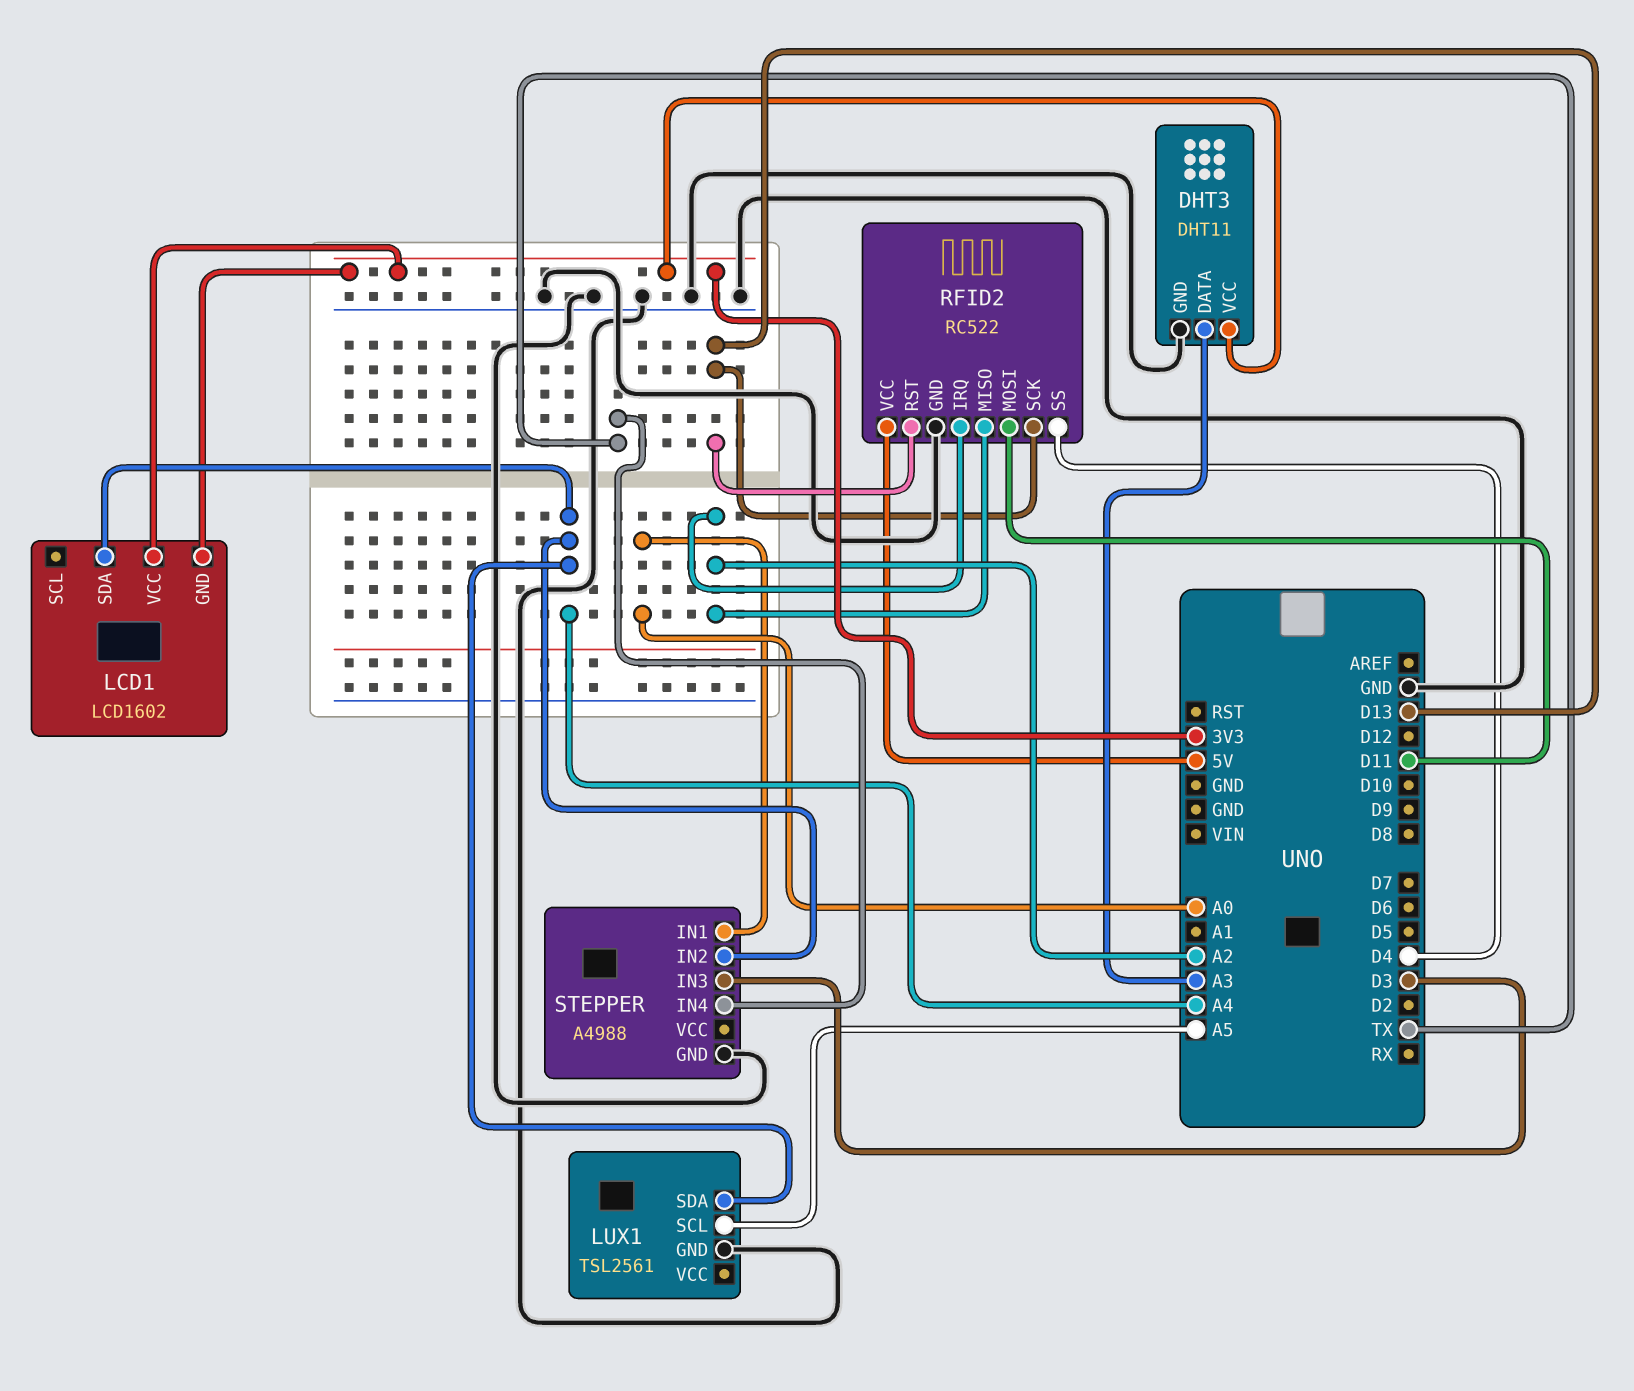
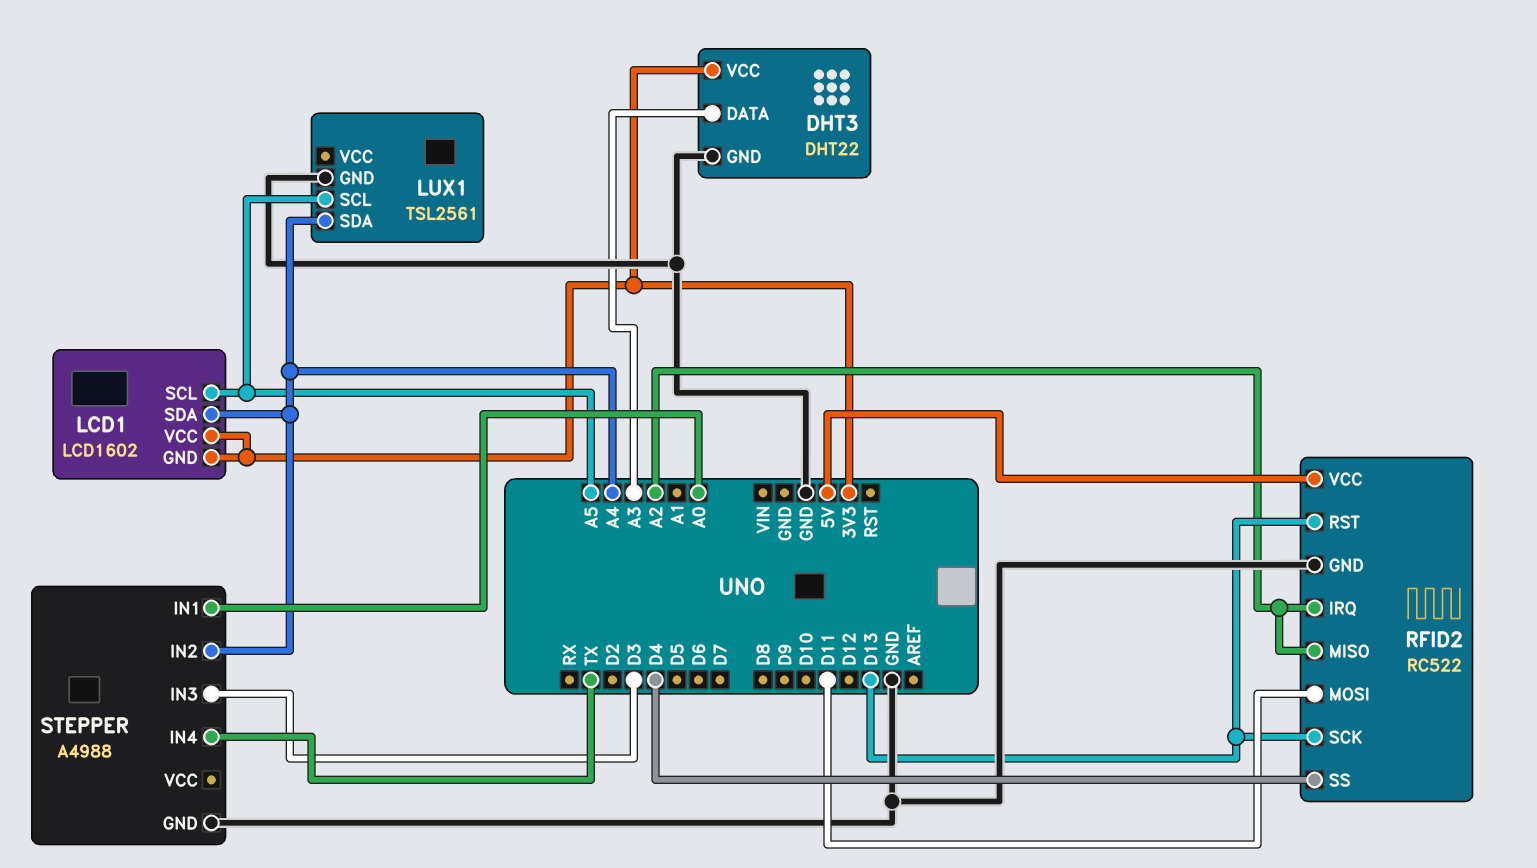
DHT3: DHT11 -> DHT22
LCD1 pin SCL: none -> A5

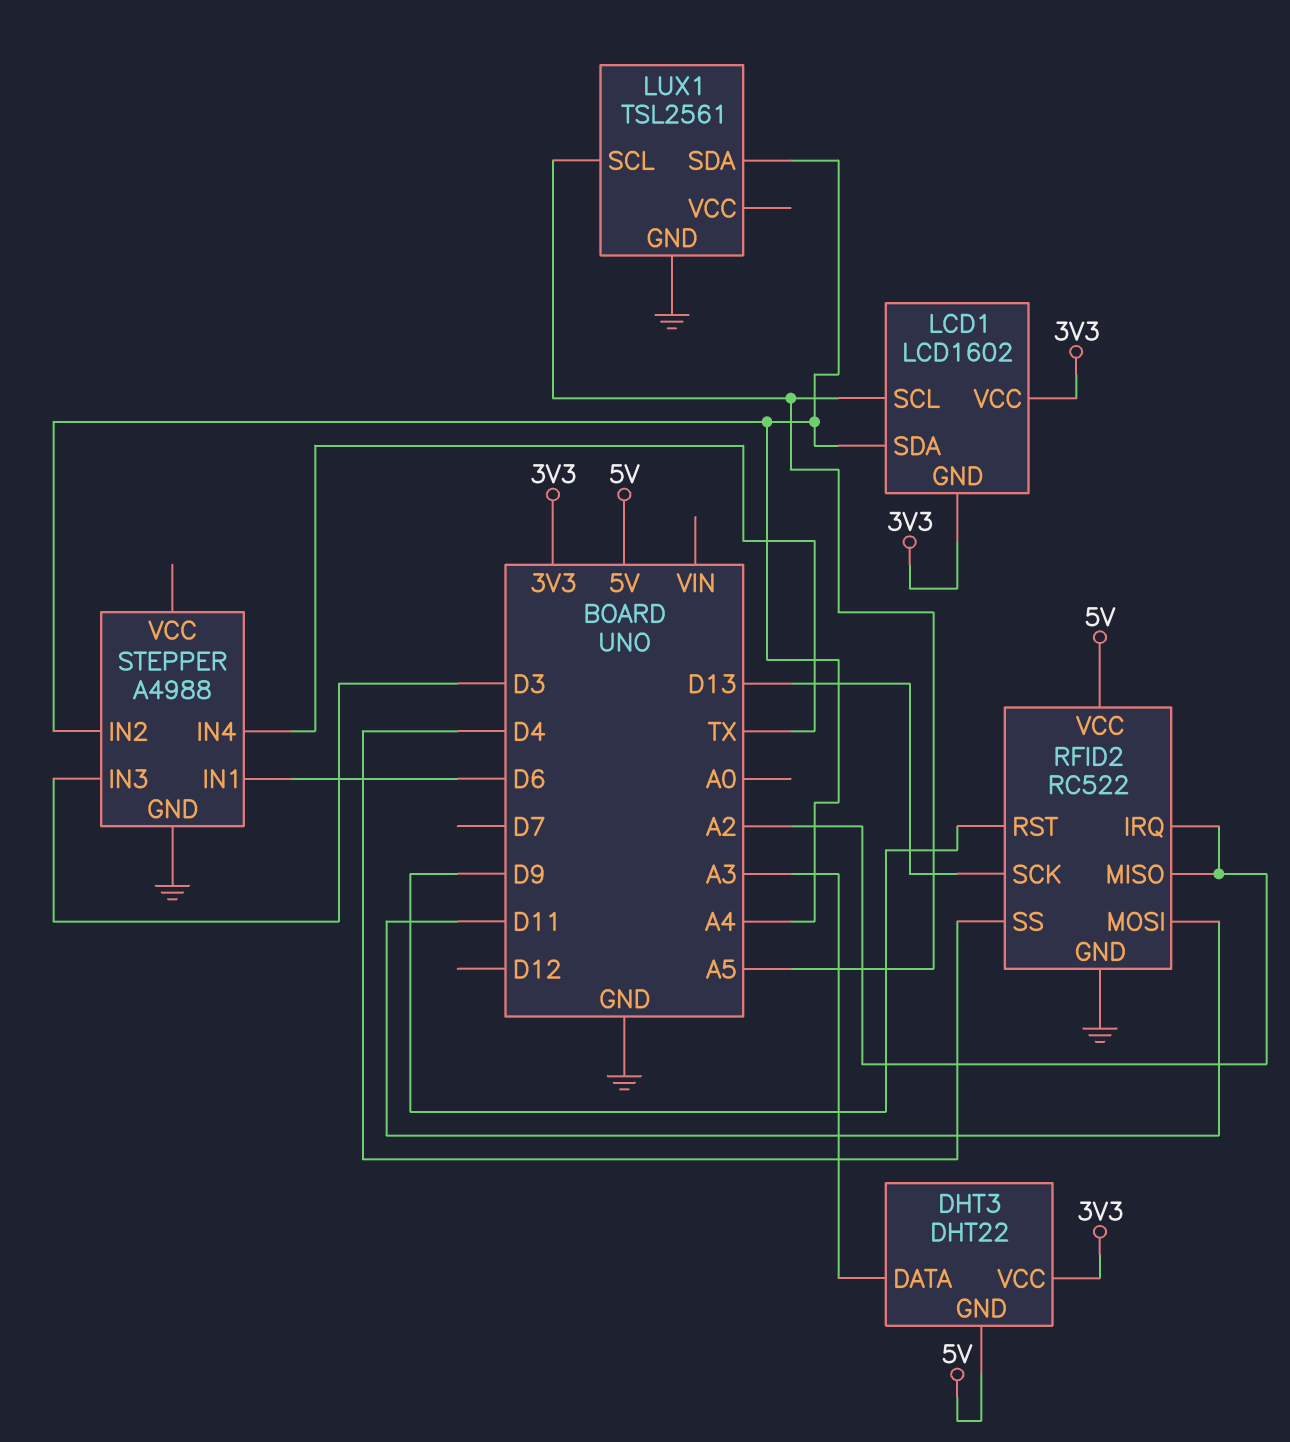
DHT3 pin GND: GND -> 5V
RFID2 pin RST: D13 -> D9
STEPPER pin IN1: A0 -> D6

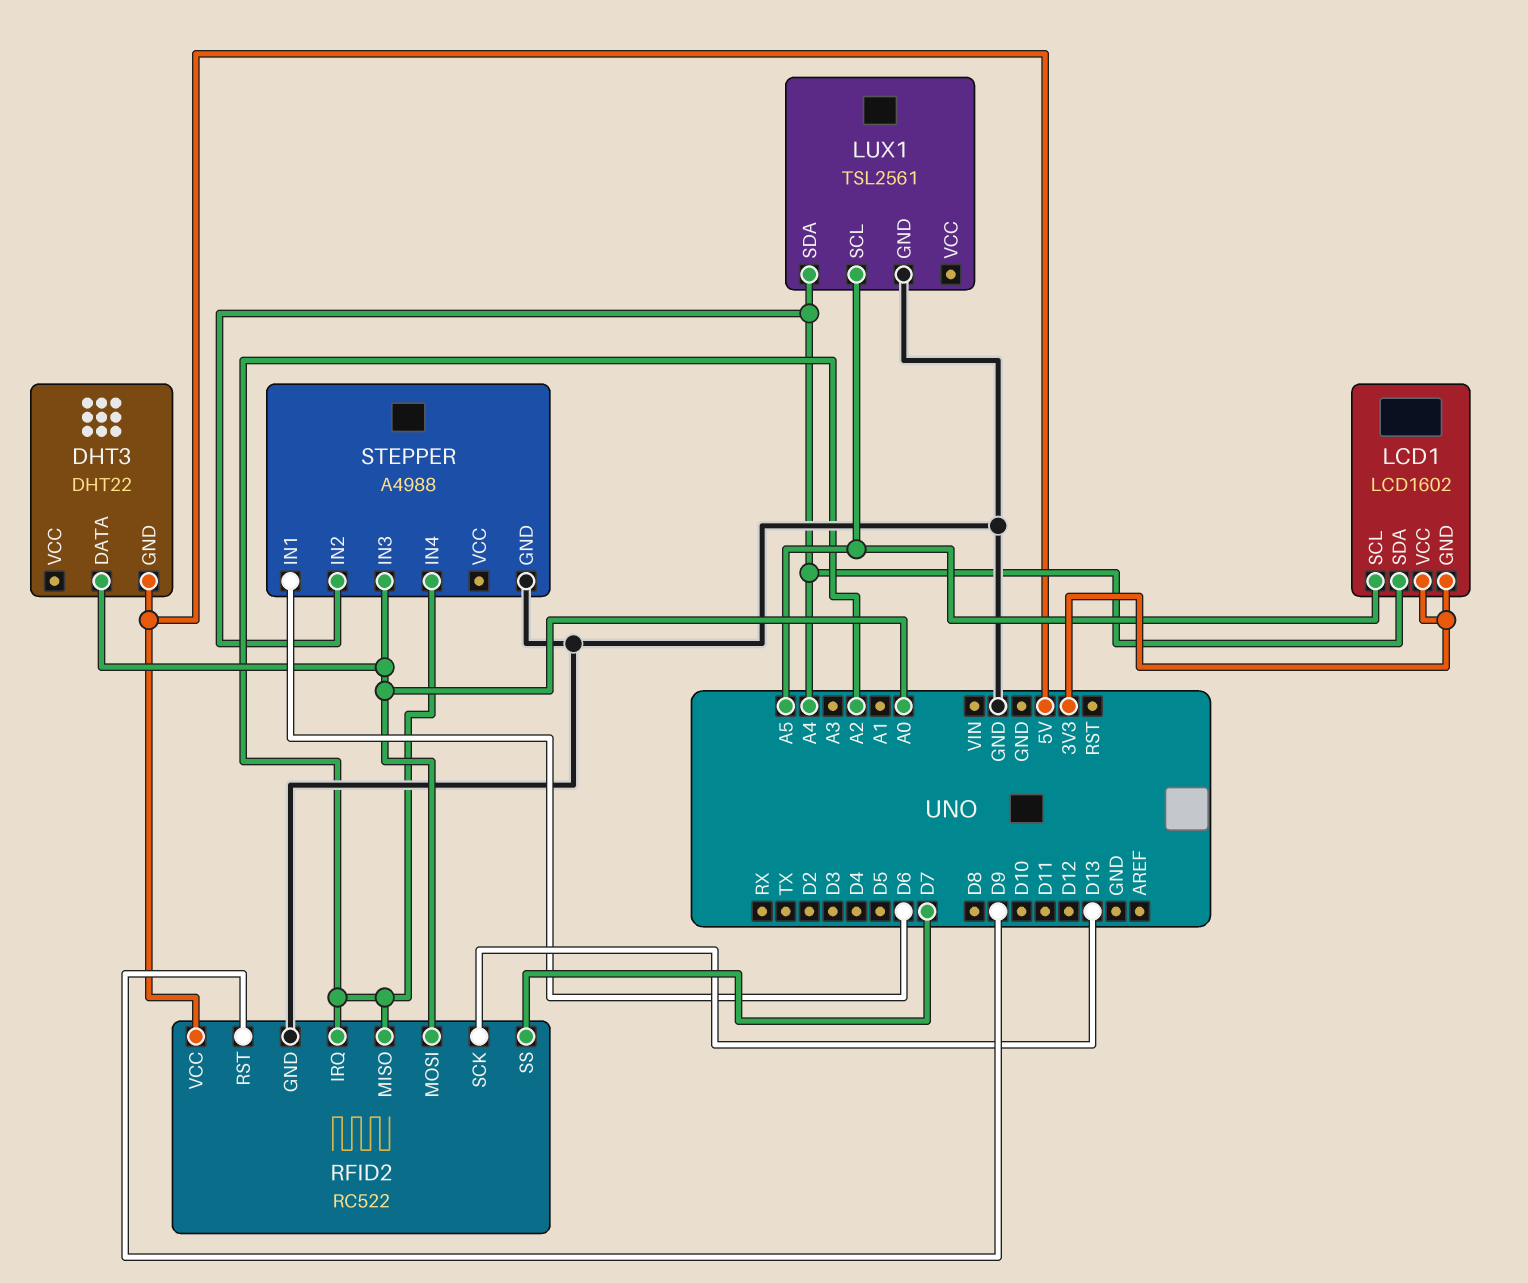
DHT3 pin DATA: A3 -> A0
DHT3 pin VCC: 3V3 -> none
RFID2 pin MOSI: D11 -> A0
RFID2 pin SS: D4 -> D7
STEPPER pin IN3: D3 -> A0
STEPPER pin IN4: TX -> A2

